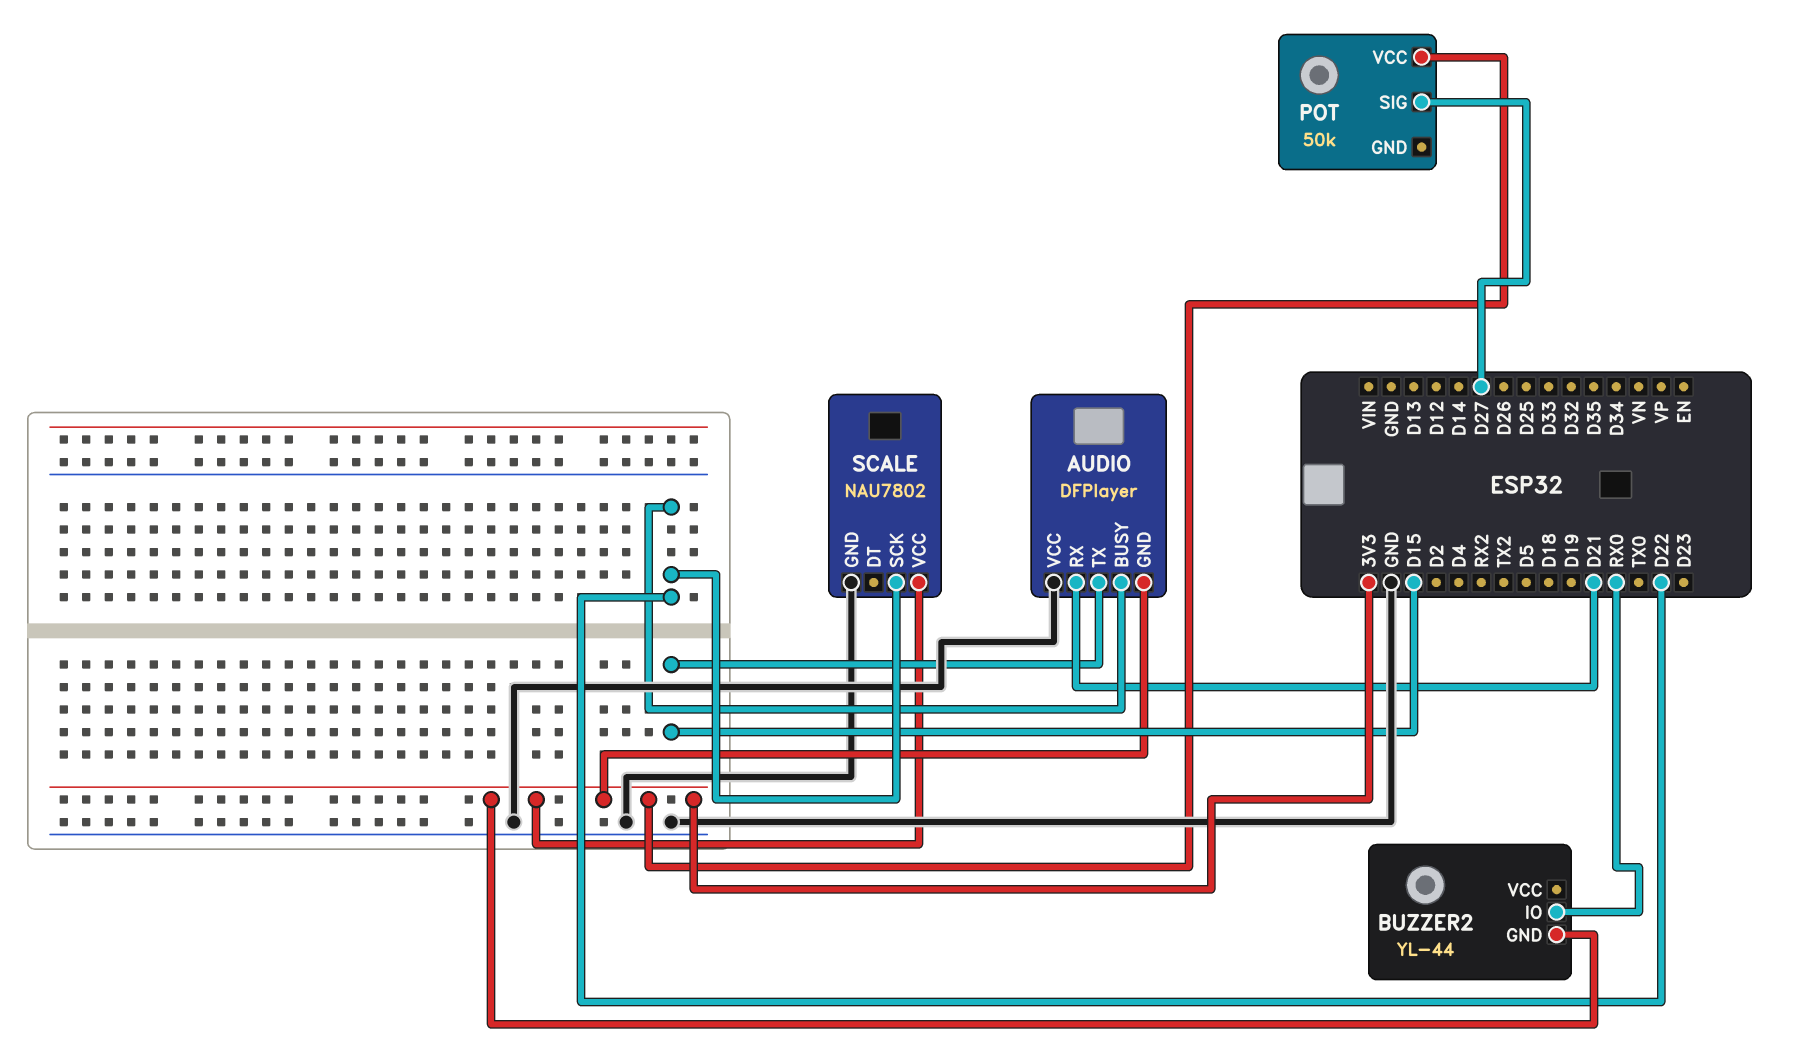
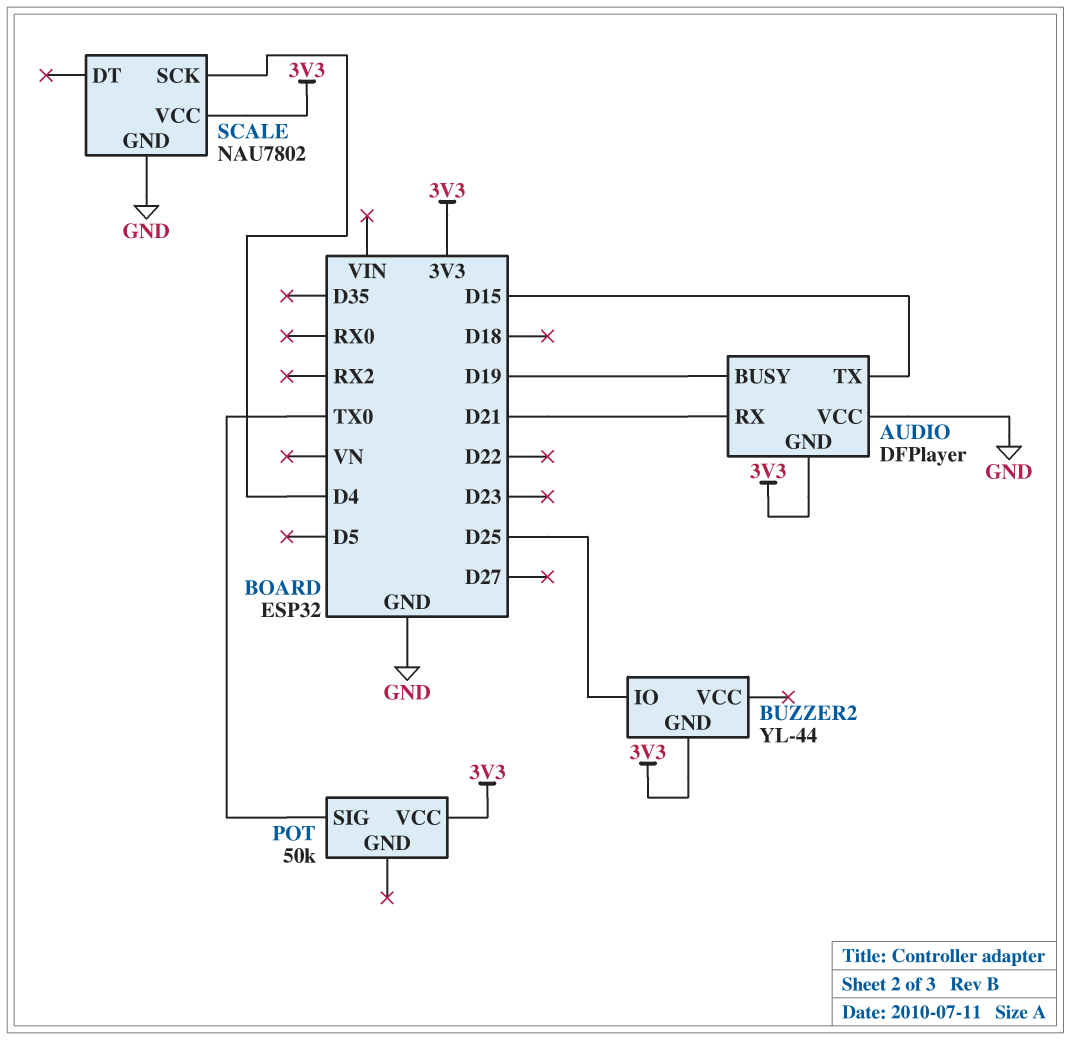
AUDIO pin BUSY: D22 -> D19
BUZZER2 pin IO: RX0 -> D25
POT pin SIG: D27 -> TX0
SCALE pin SCK: D22 -> D4

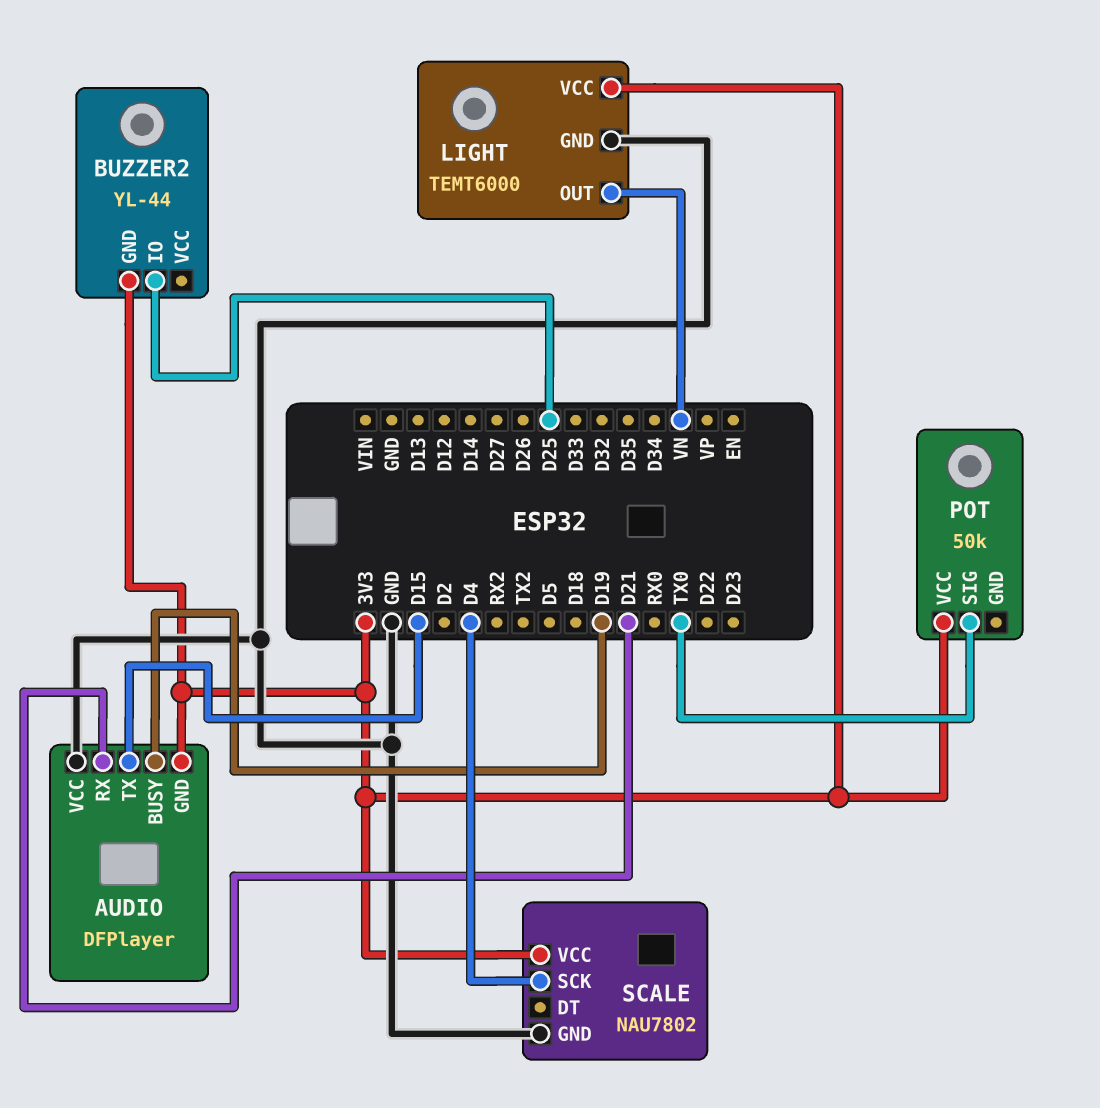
LIGHT: none -> TEMT6000
LIGHT pin GND: none -> GND
LIGHT pin OUT: none -> VN
LIGHT pin VCC: none -> 3V3

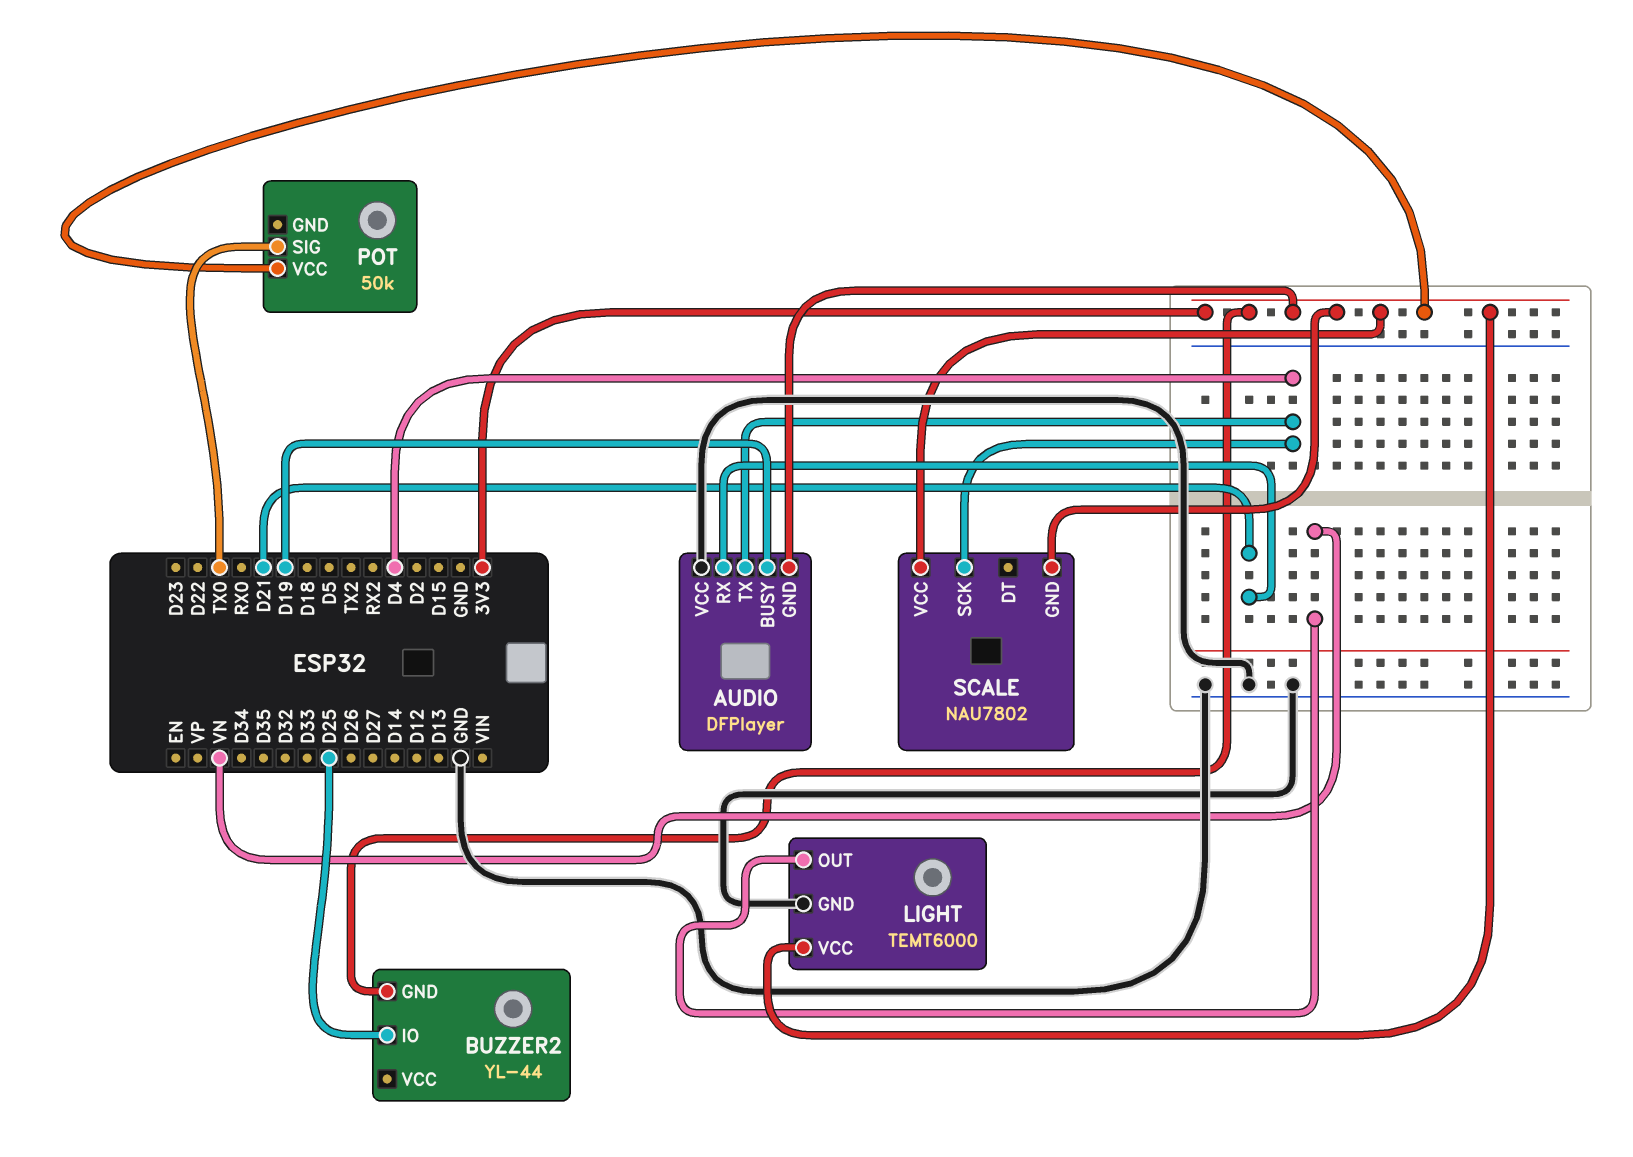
AUDIO pin TX: D15 -> D4
SCALE pin GND: GND -> 3V3

